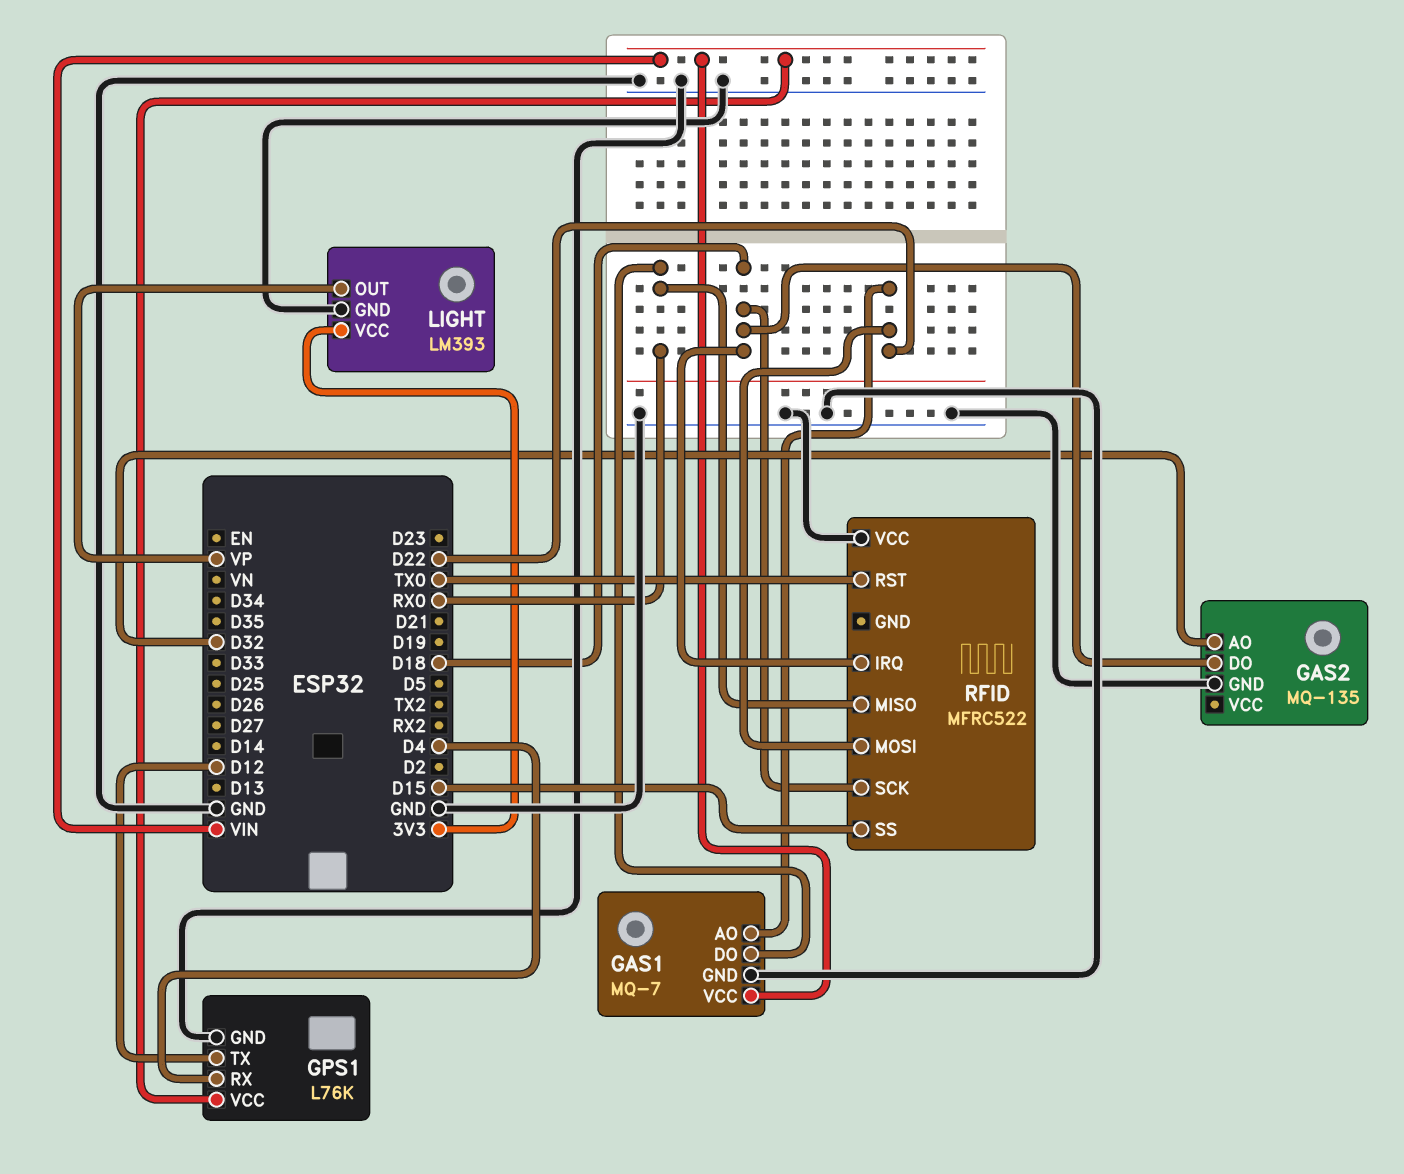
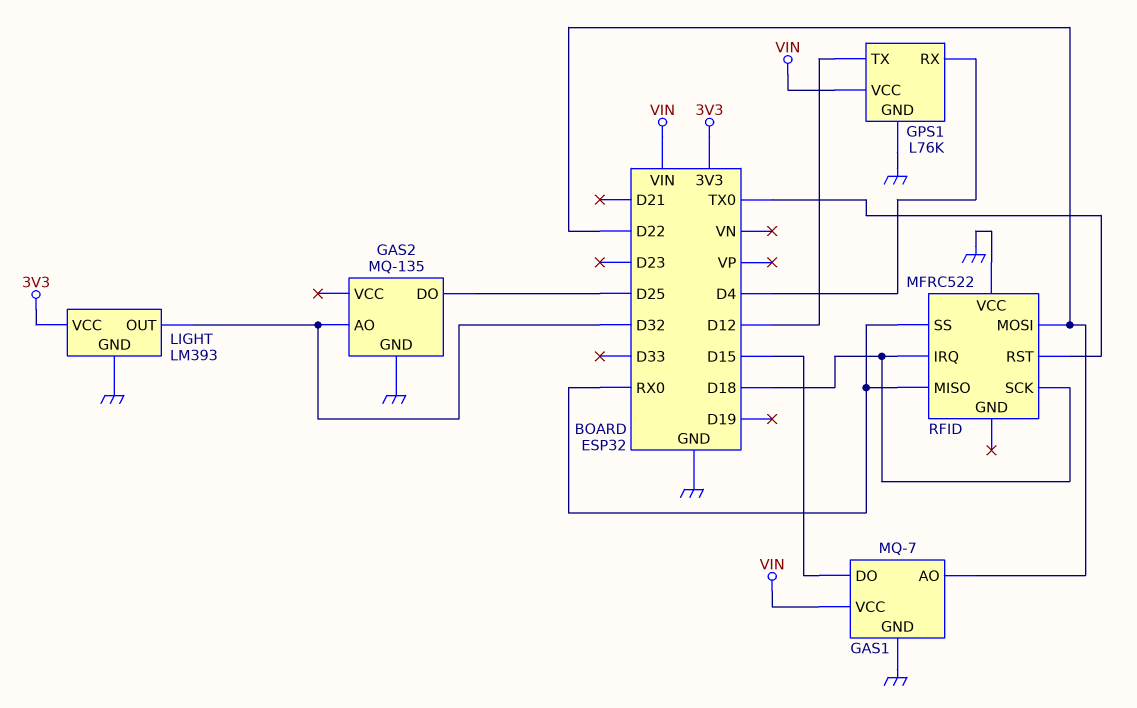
GAS1 pin DO: RX0 -> D15
GAS2 pin DO: D18 -> D25
LIGHT pin OUT: VP -> D32
RFID pin SS: D15 -> RX0

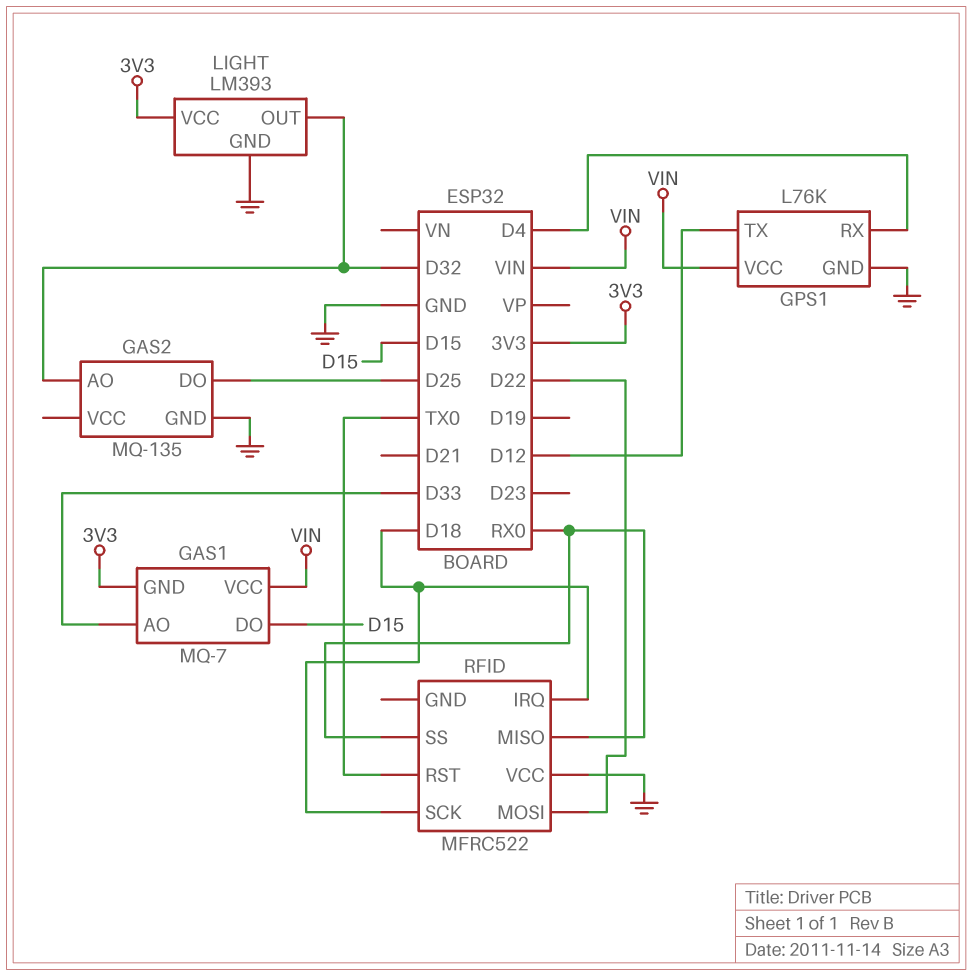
GAS1 pin AO: D22 -> D33
GAS1 pin GND: GND -> 3V3

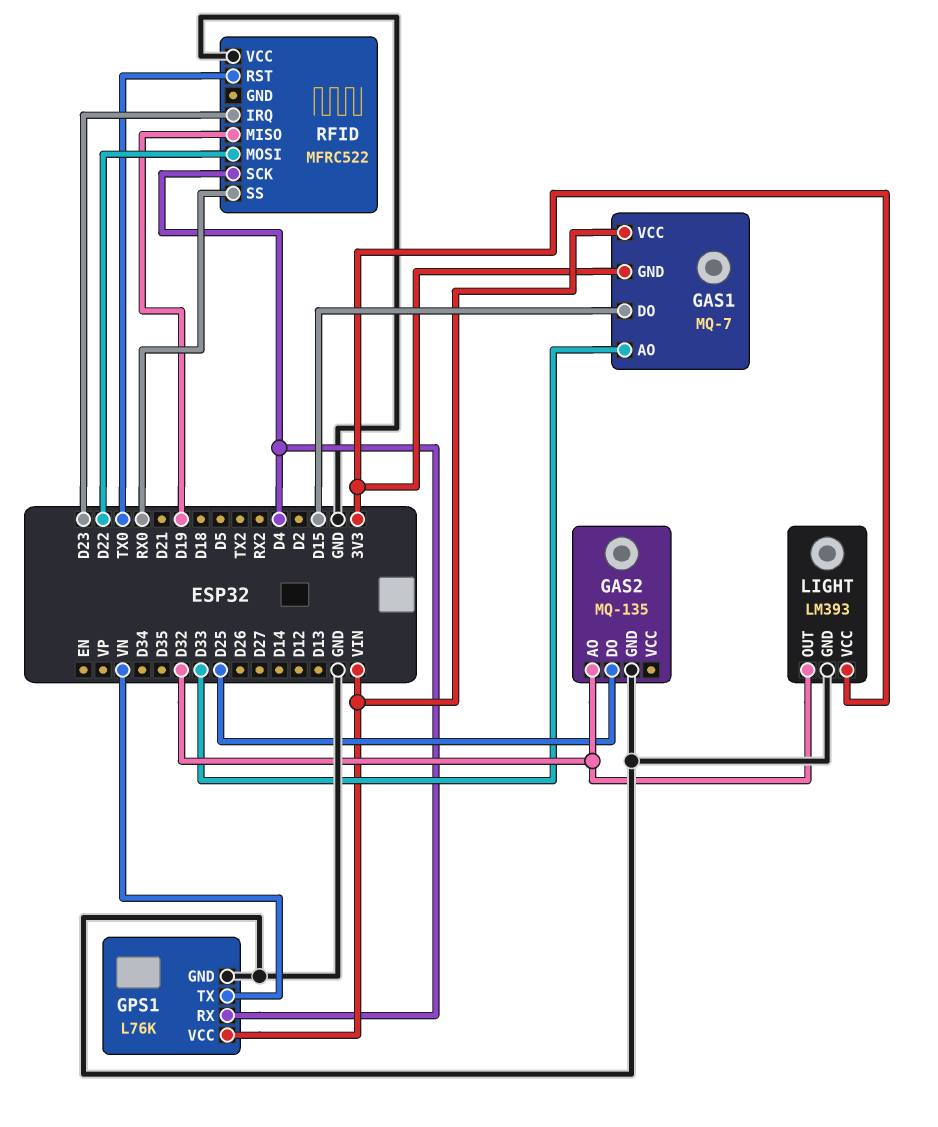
GPS1 pin TX: D12 -> VN
RFID pin IRQ: D18 -> D23
RFID pin MISO: RX0 -> D19
RFID pin SCK: D18 -> D4

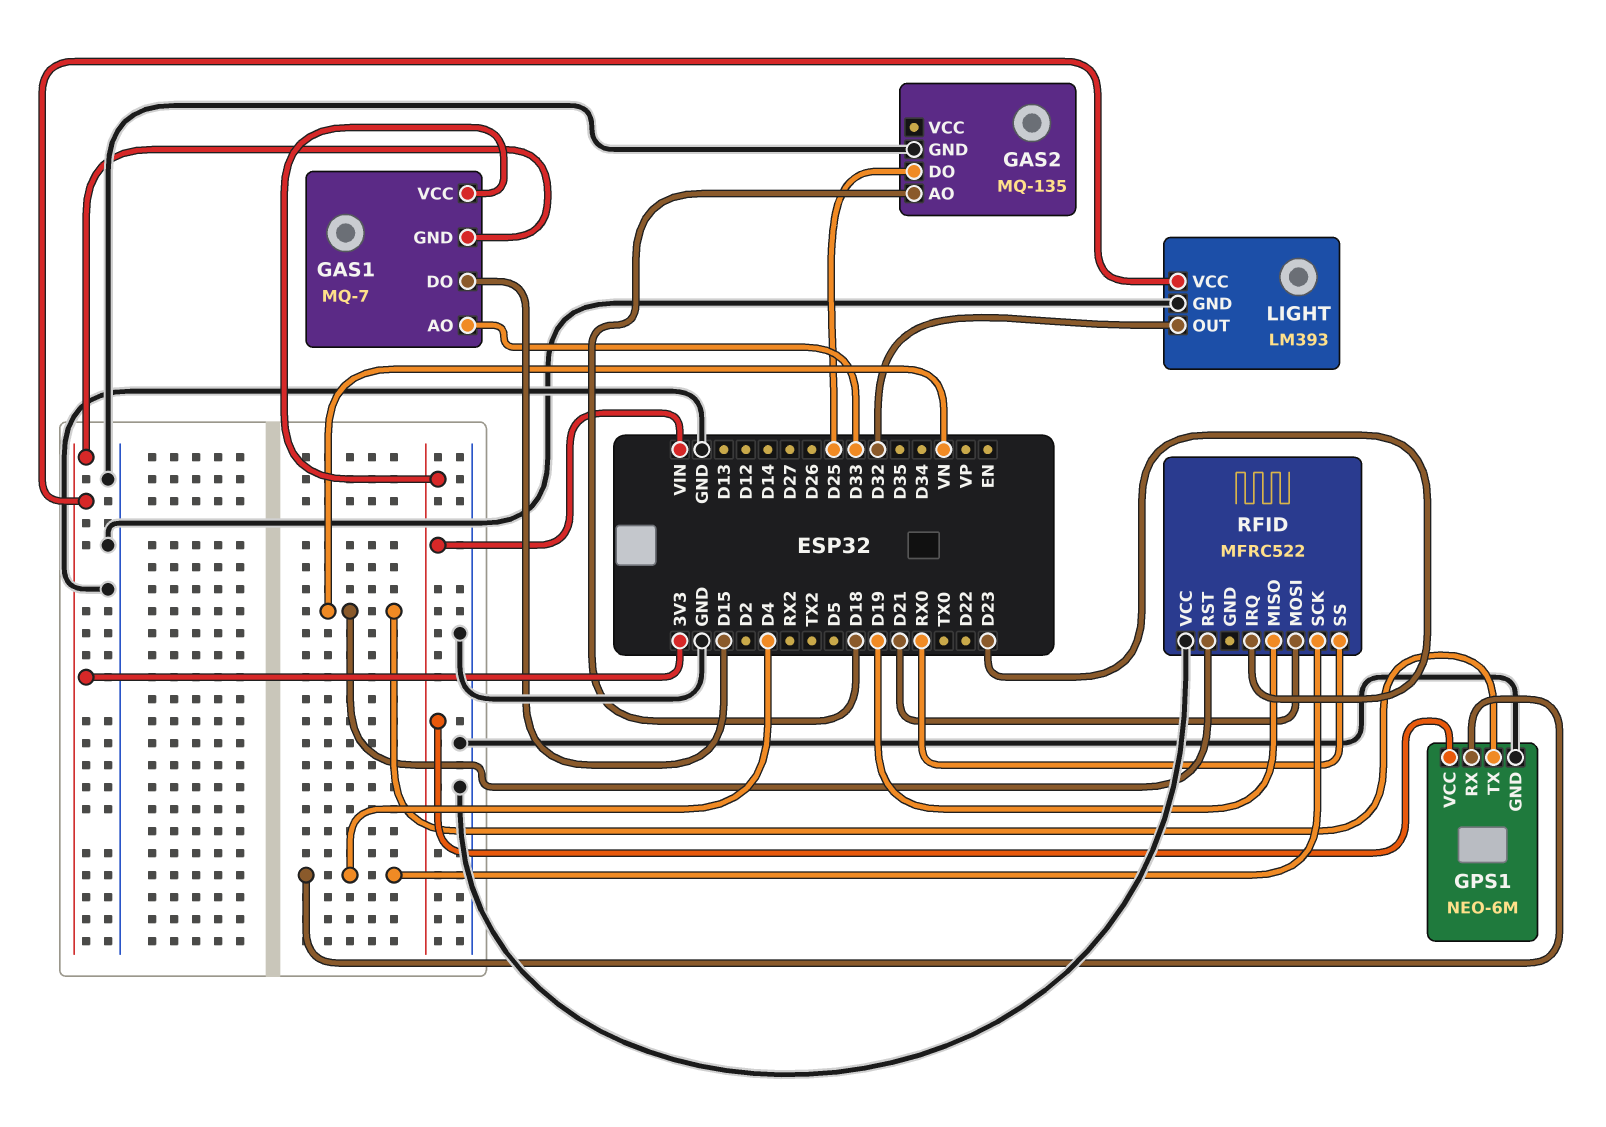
GAS2 pin AO: D32 -> D18
GPS1: L76K -> NEO-6M
RFID pin MOSI: D22 -> D21
RFID pin RST: TX0 -> VN

